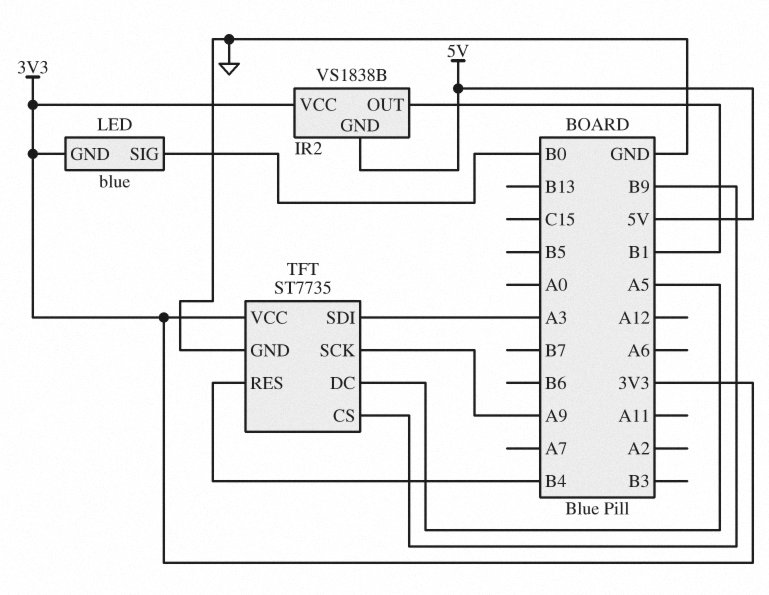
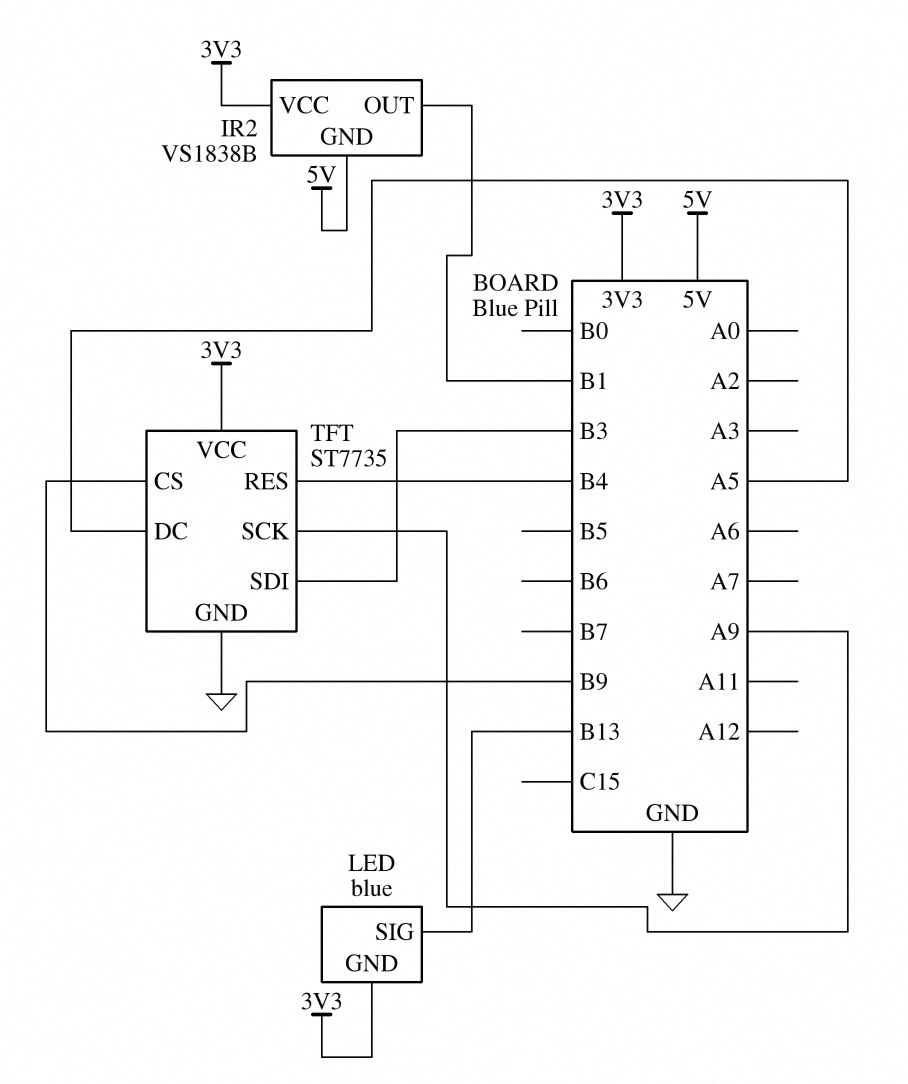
LED pin SIG: B0 -> B13
TFT pin SDI: A3 -> B3

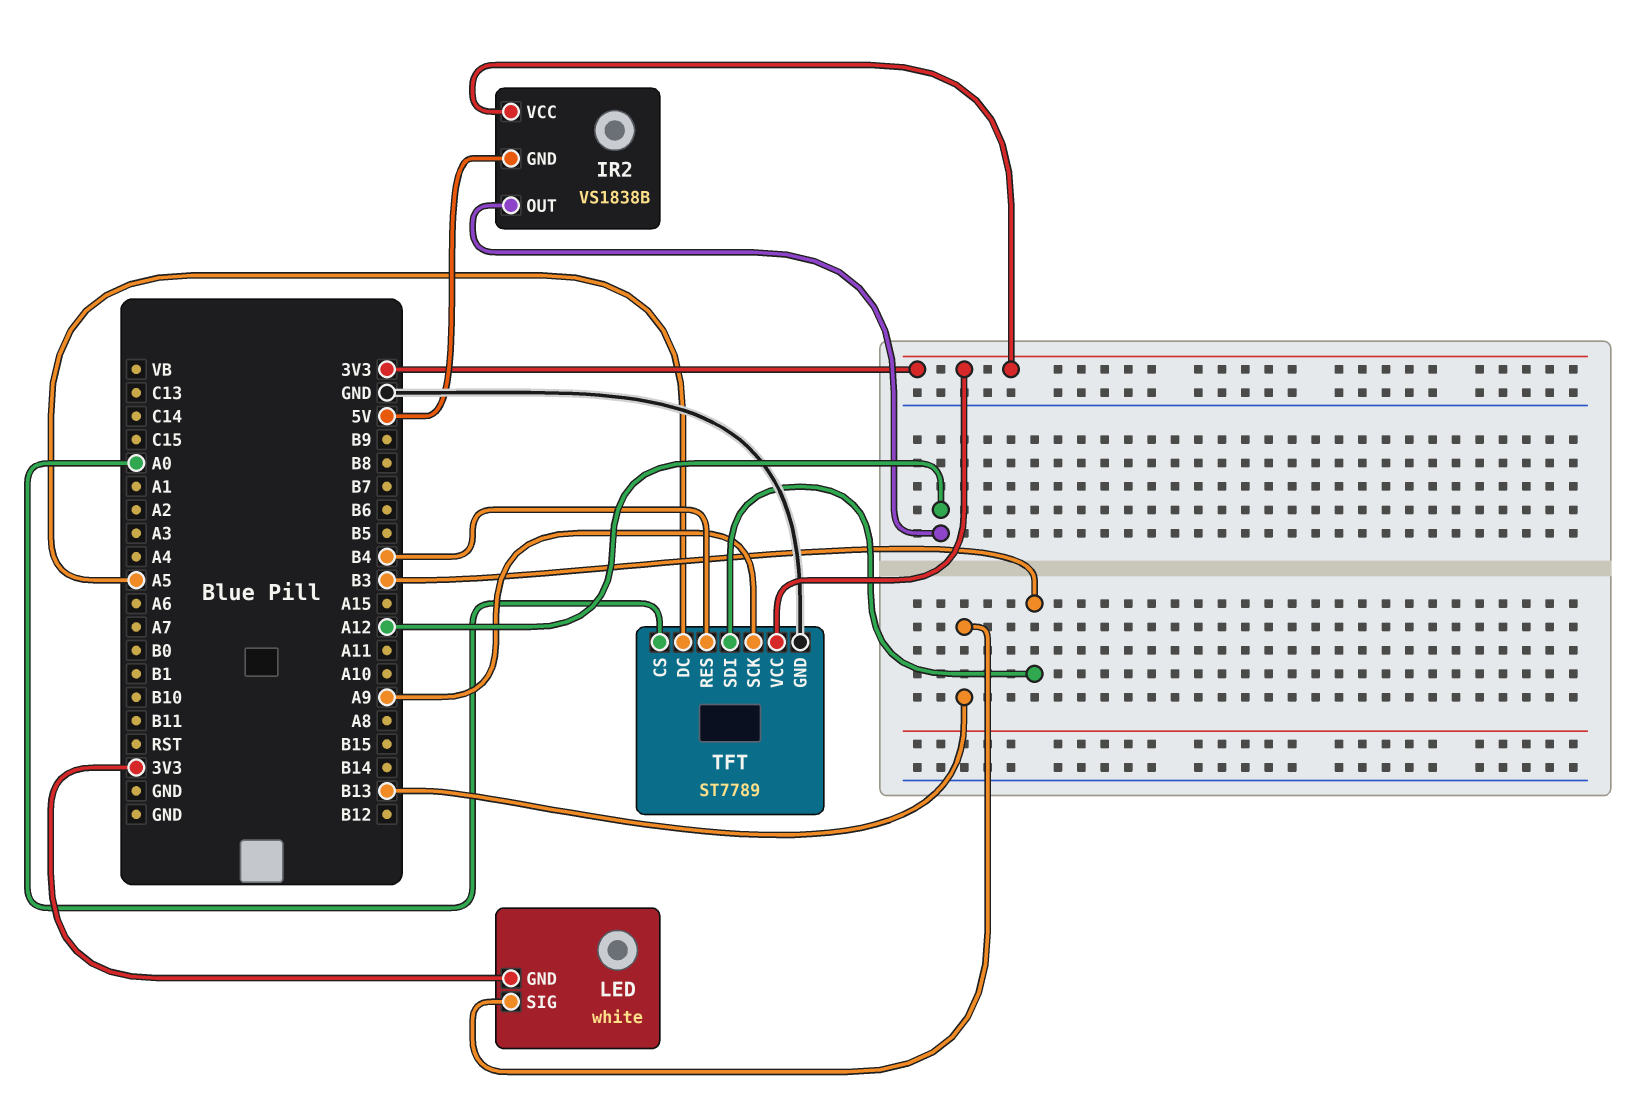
IR2 pin OUT: B1 -> A12
LED: blue -> white
TFT: ST7735 -> ST7789
TFT pin CS: B9 -> A0

